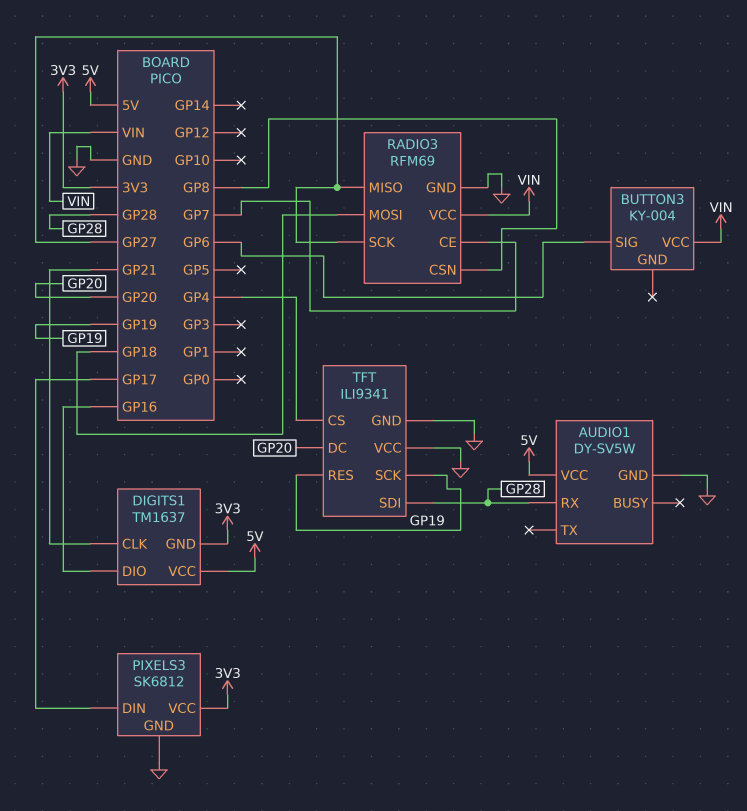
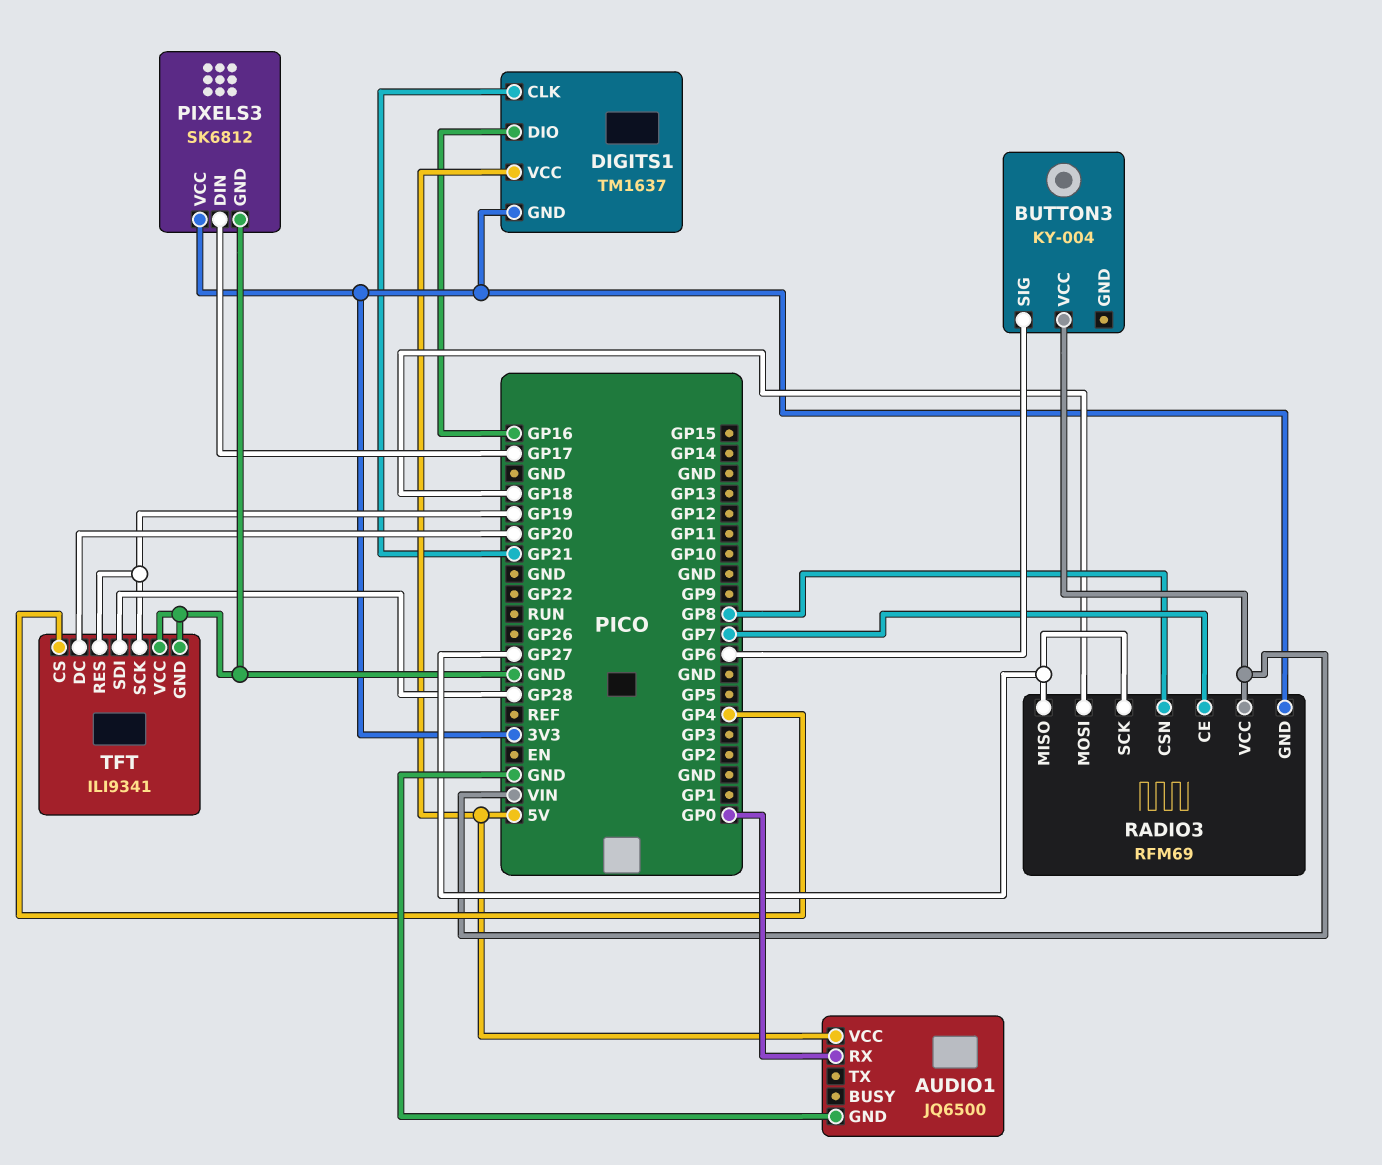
AUDIO1: DY-SV5W -> JQ6500
AUDIO1 pin RX: GP28 -> GP0
RADIO3 pin GND: GND -> 3V3

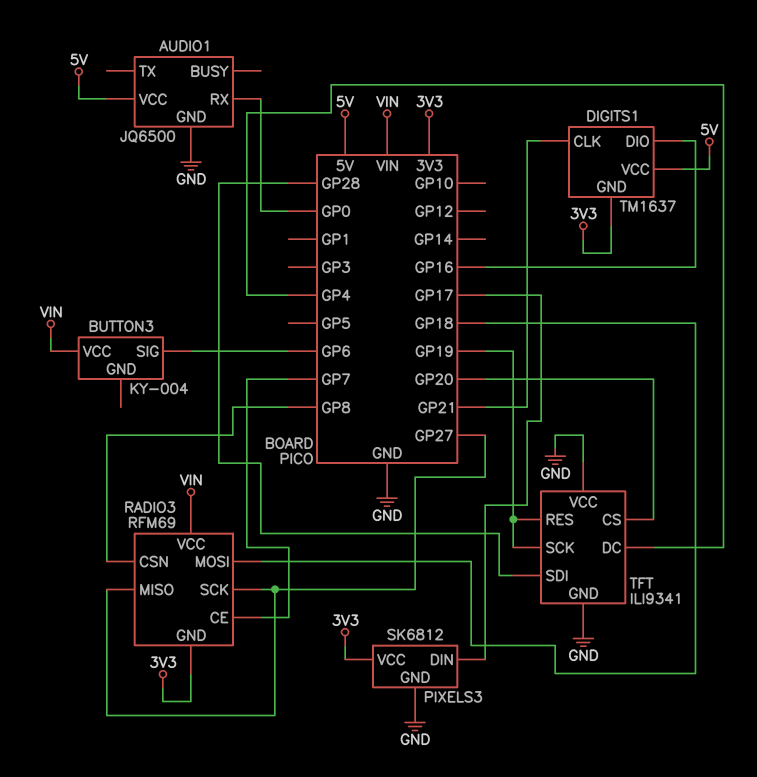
TFT pin CS: GP4 -> GP20
TFT pin DC: GP20 -> GP4

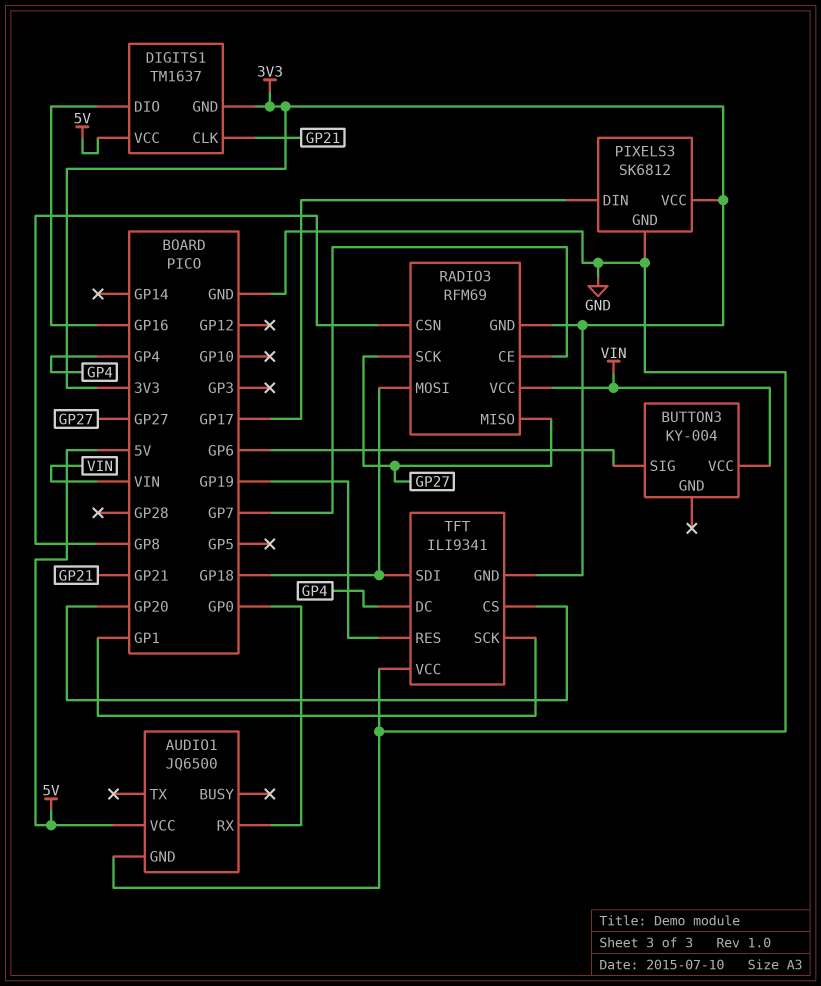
TFT pin GND: GND -> 3V3
TFT pin SCK: GP19 -> GP1
TFT pin SDI: GP28 -> GP18

